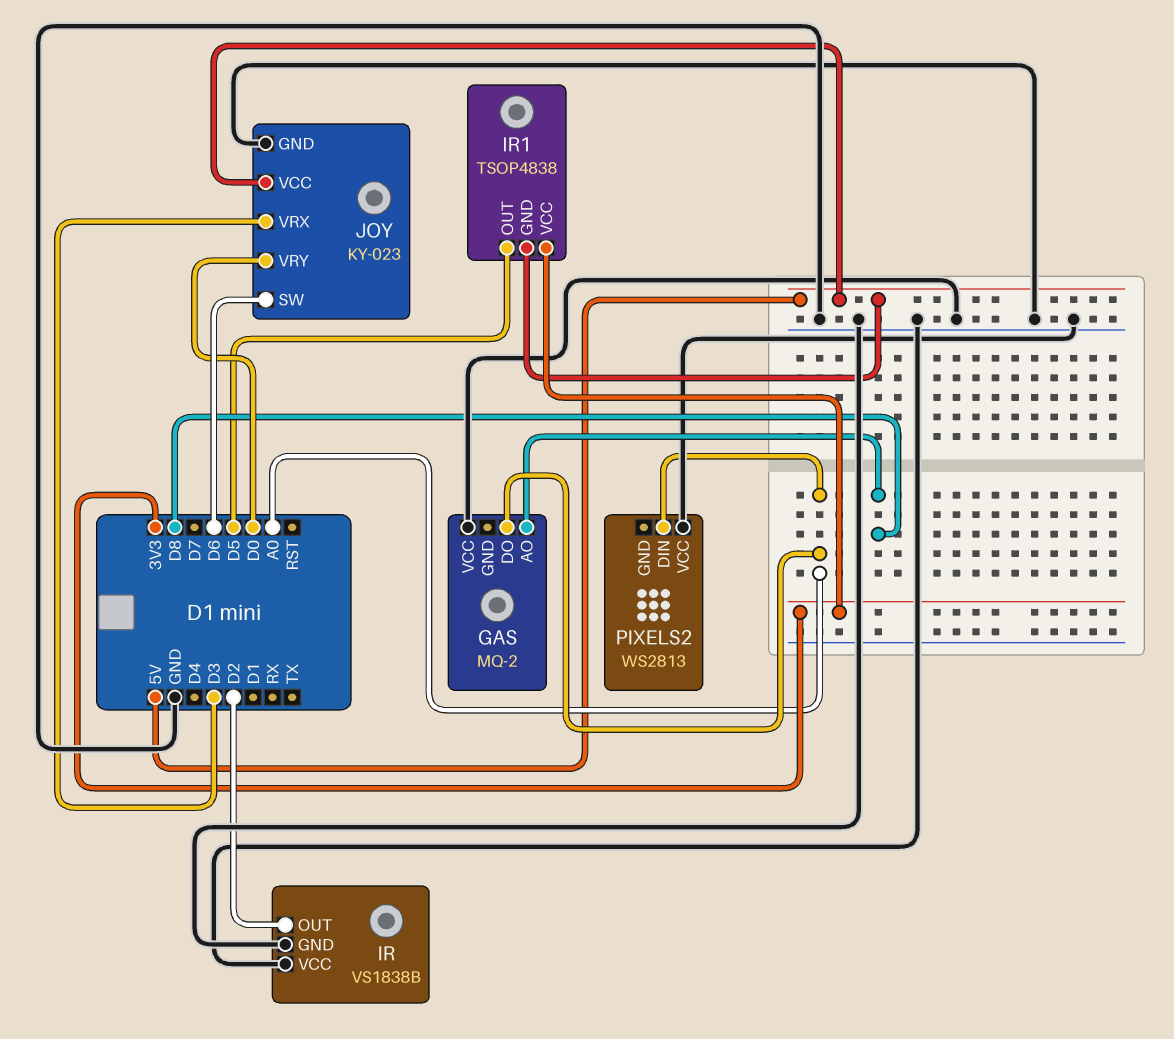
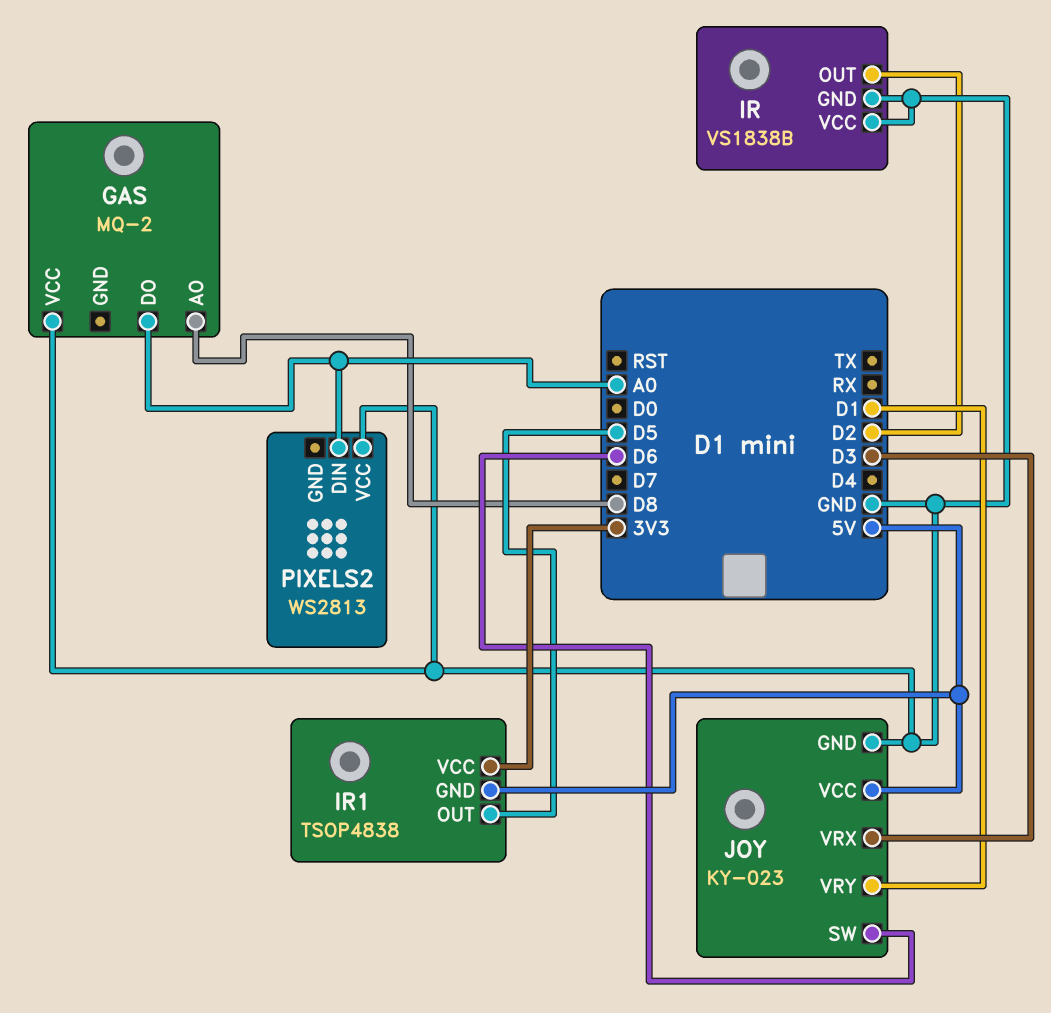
JOY pin VRY: D0 -> D1

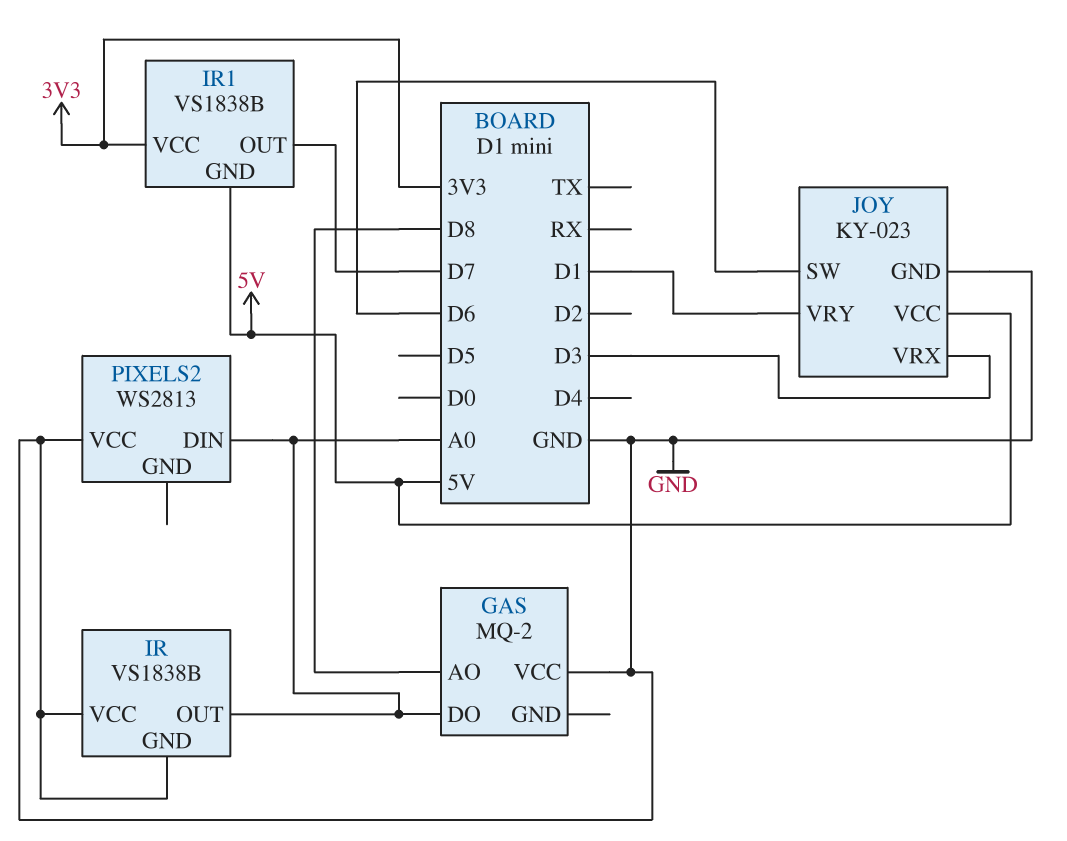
IR pin OUT: D2 -> A0
IR1: TSOP4838 -> VS1838B
IR1 pin OUT: D5 -> D7

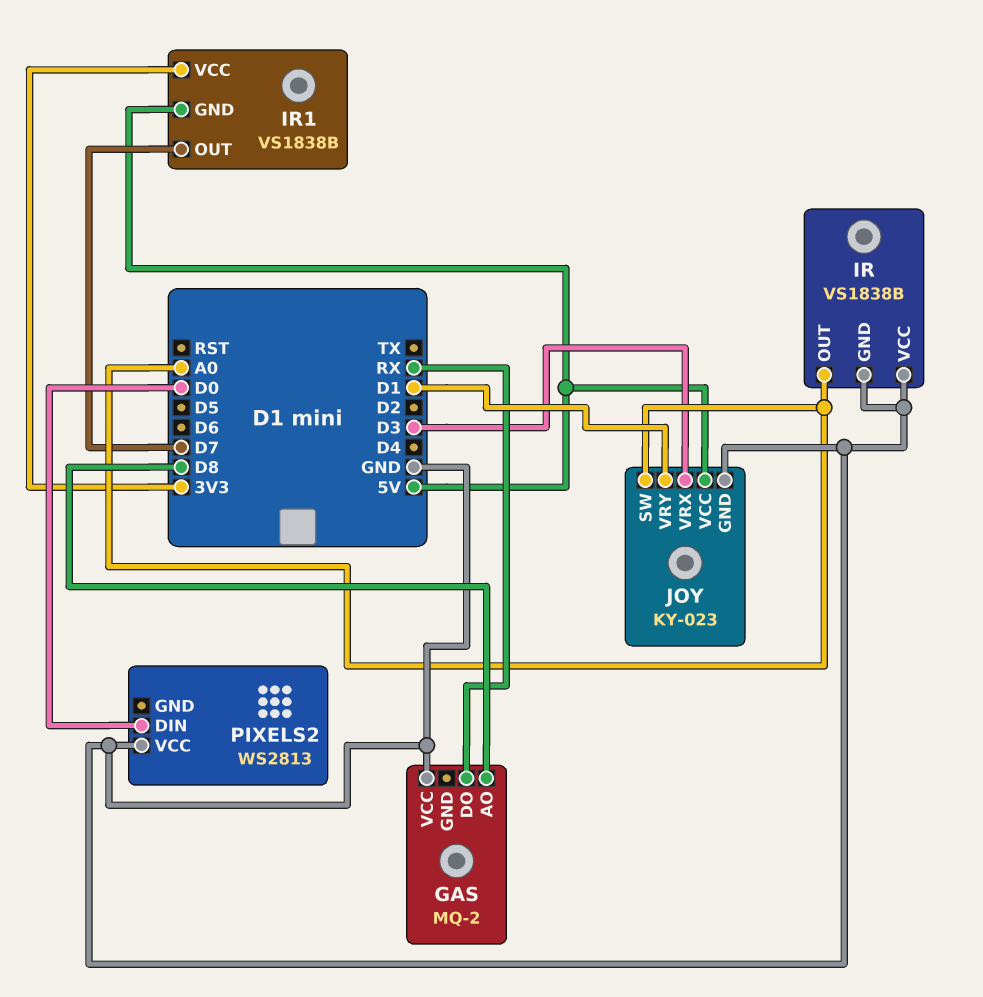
GAS pin DO: A0 -> RX
JOY pin SW: D6 -> A0
PIXELS2 pin DIN: A0 -> D0

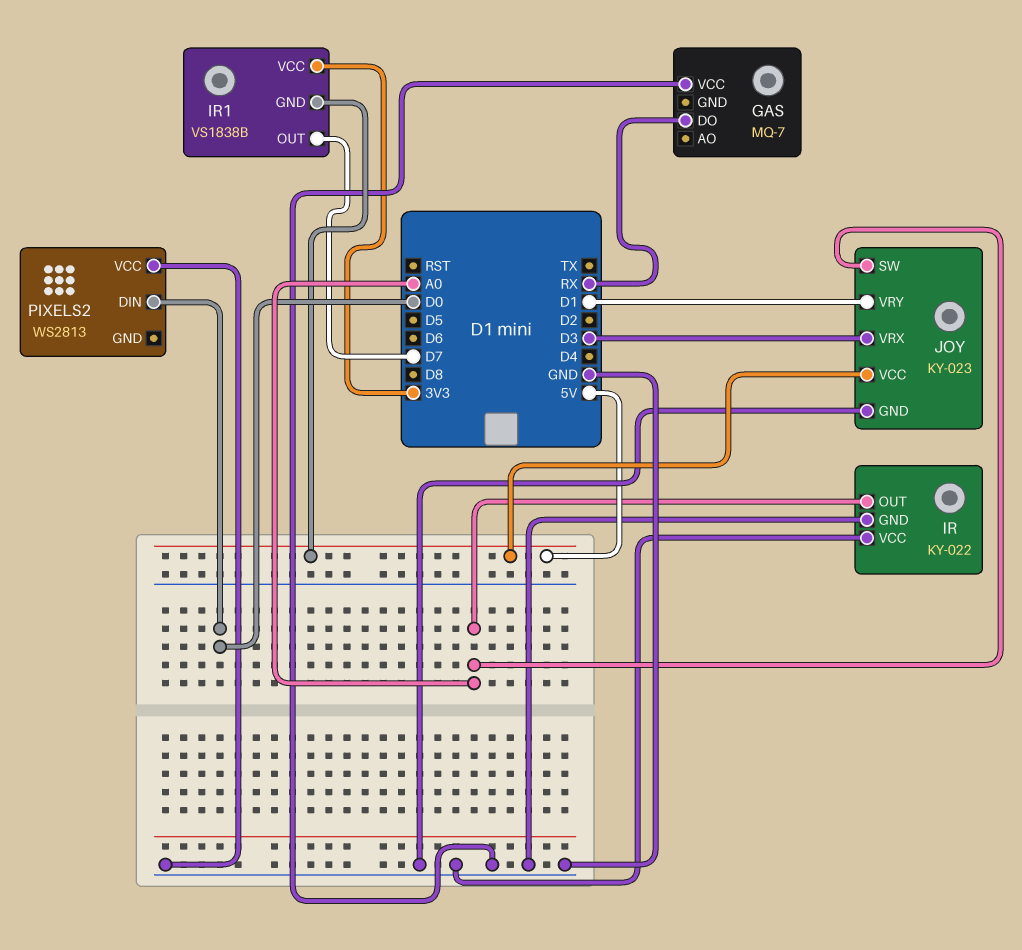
GAS: MQ-2 -> MQ-7
GAS pin AO: D8 -> none
IR: VS1838B -> KY-022

